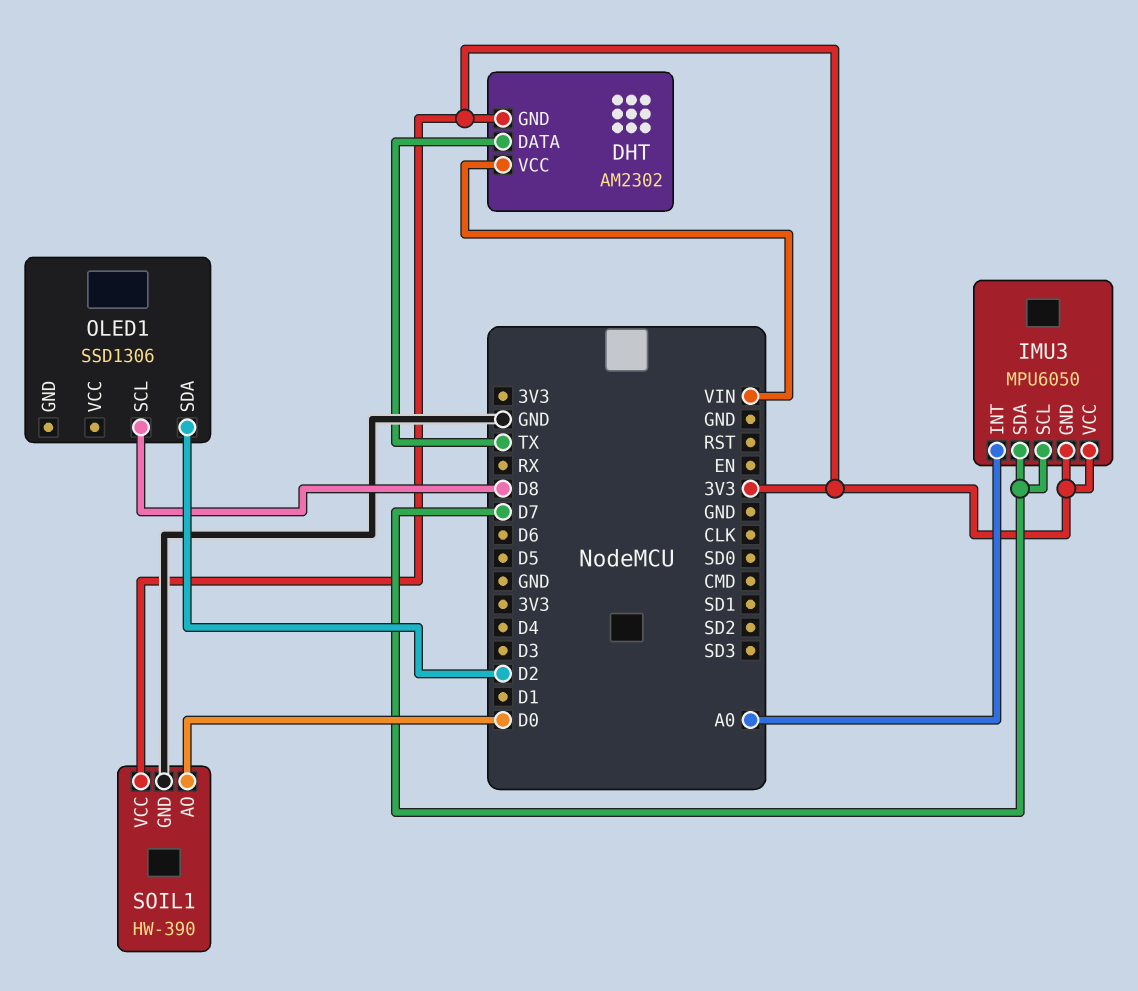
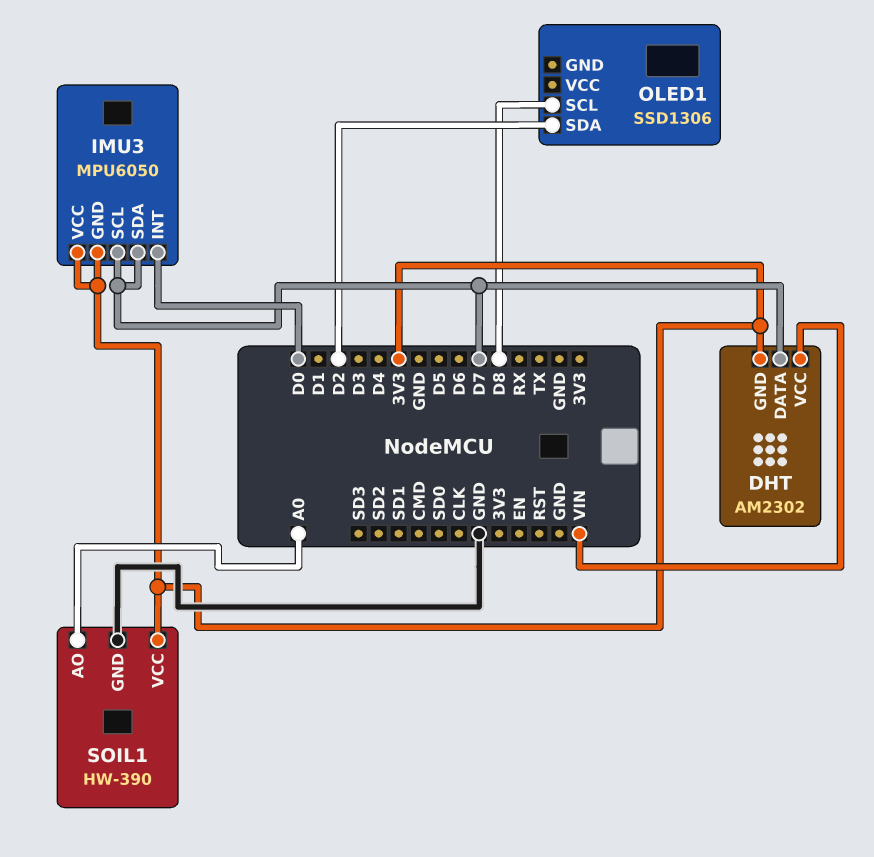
DHT pin DATA: TX -> D7
IMU3 pin INT: A0 -> D0
SOIL1 pin AO: D0 -> A0

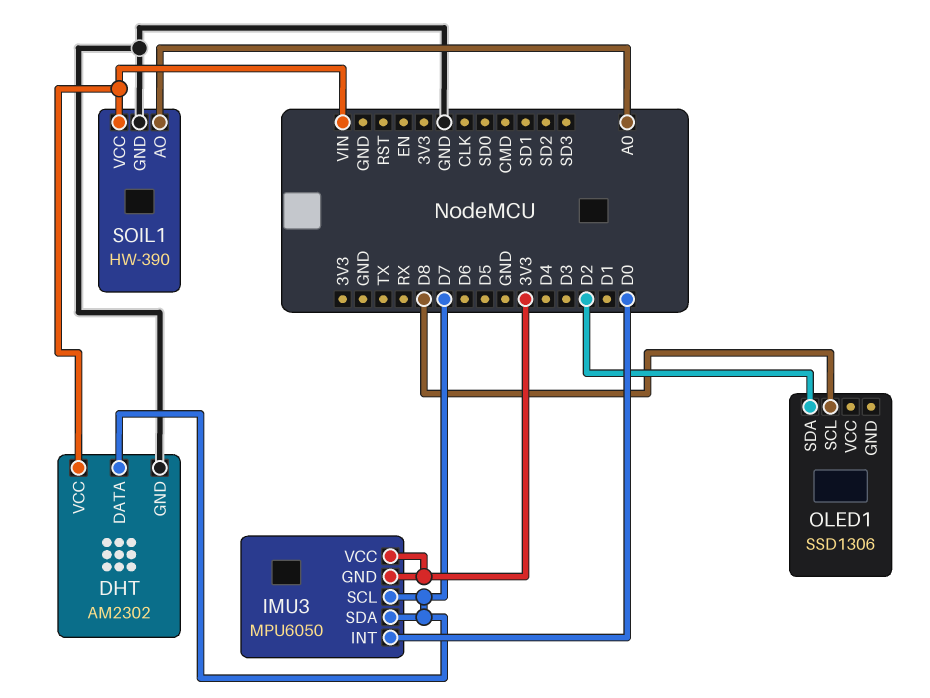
DHT pin GND: 3V3 -> GND
SOIL1 pin VCC: 3V3 -> VIN

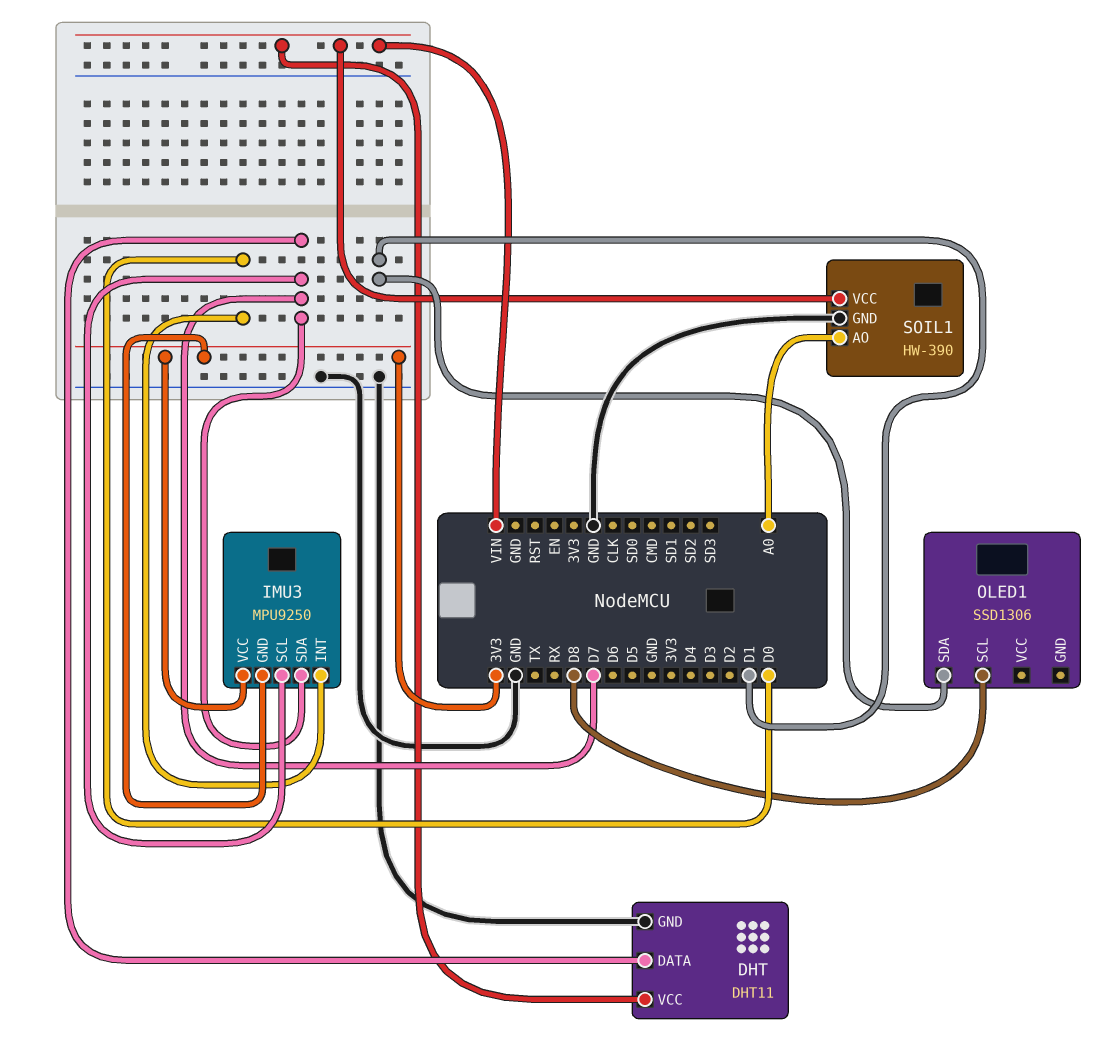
DHT: AM2302 -> DHT11
IMU3: MPU6050 -> MPU9250
OLED1 pin SDA: D2 -> D1

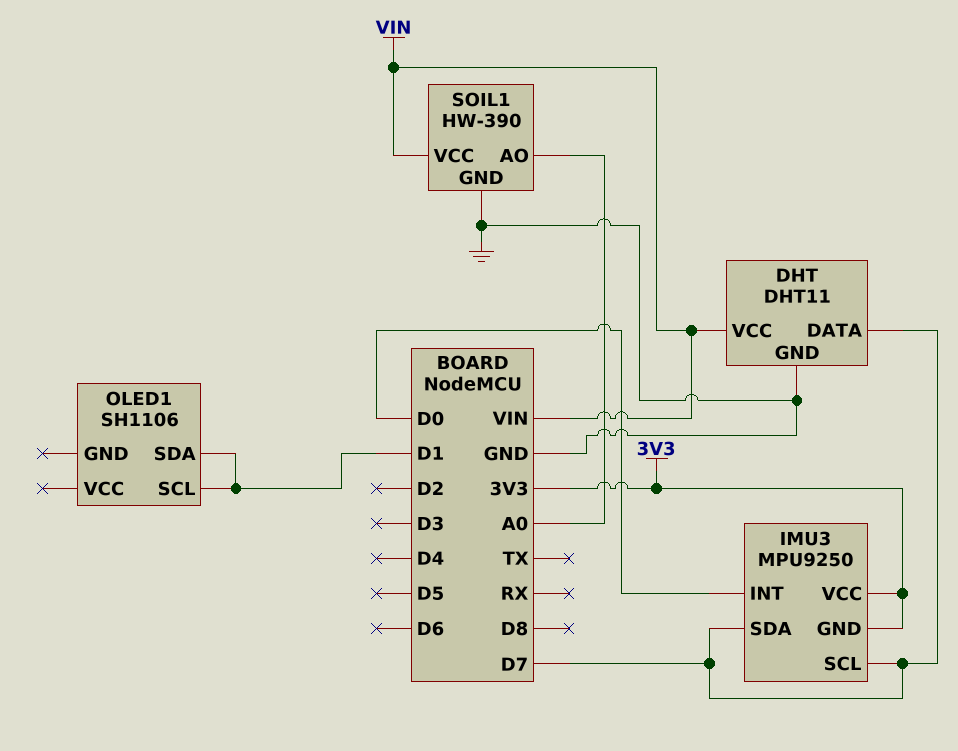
OLED1: SSD1306 -> SH1106
OLED1 pin SCL: D8 -> D1

